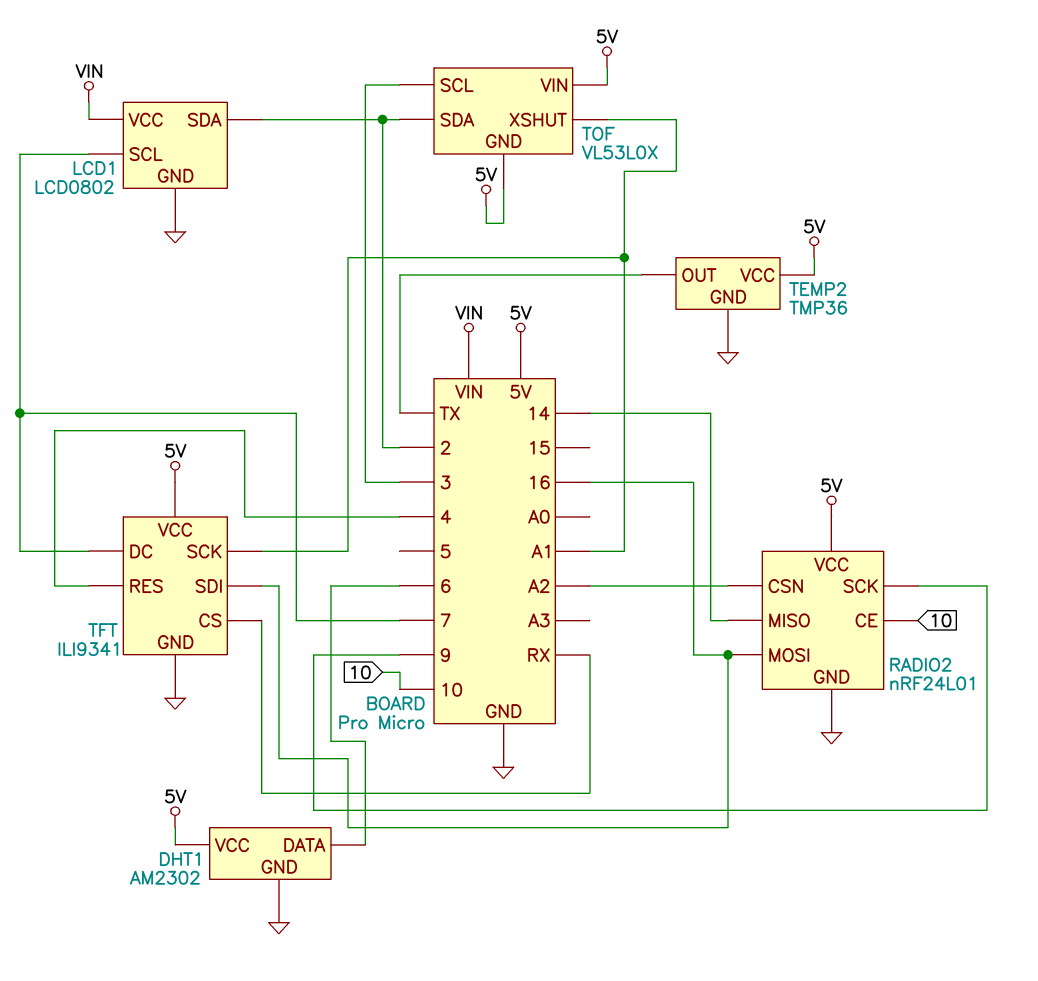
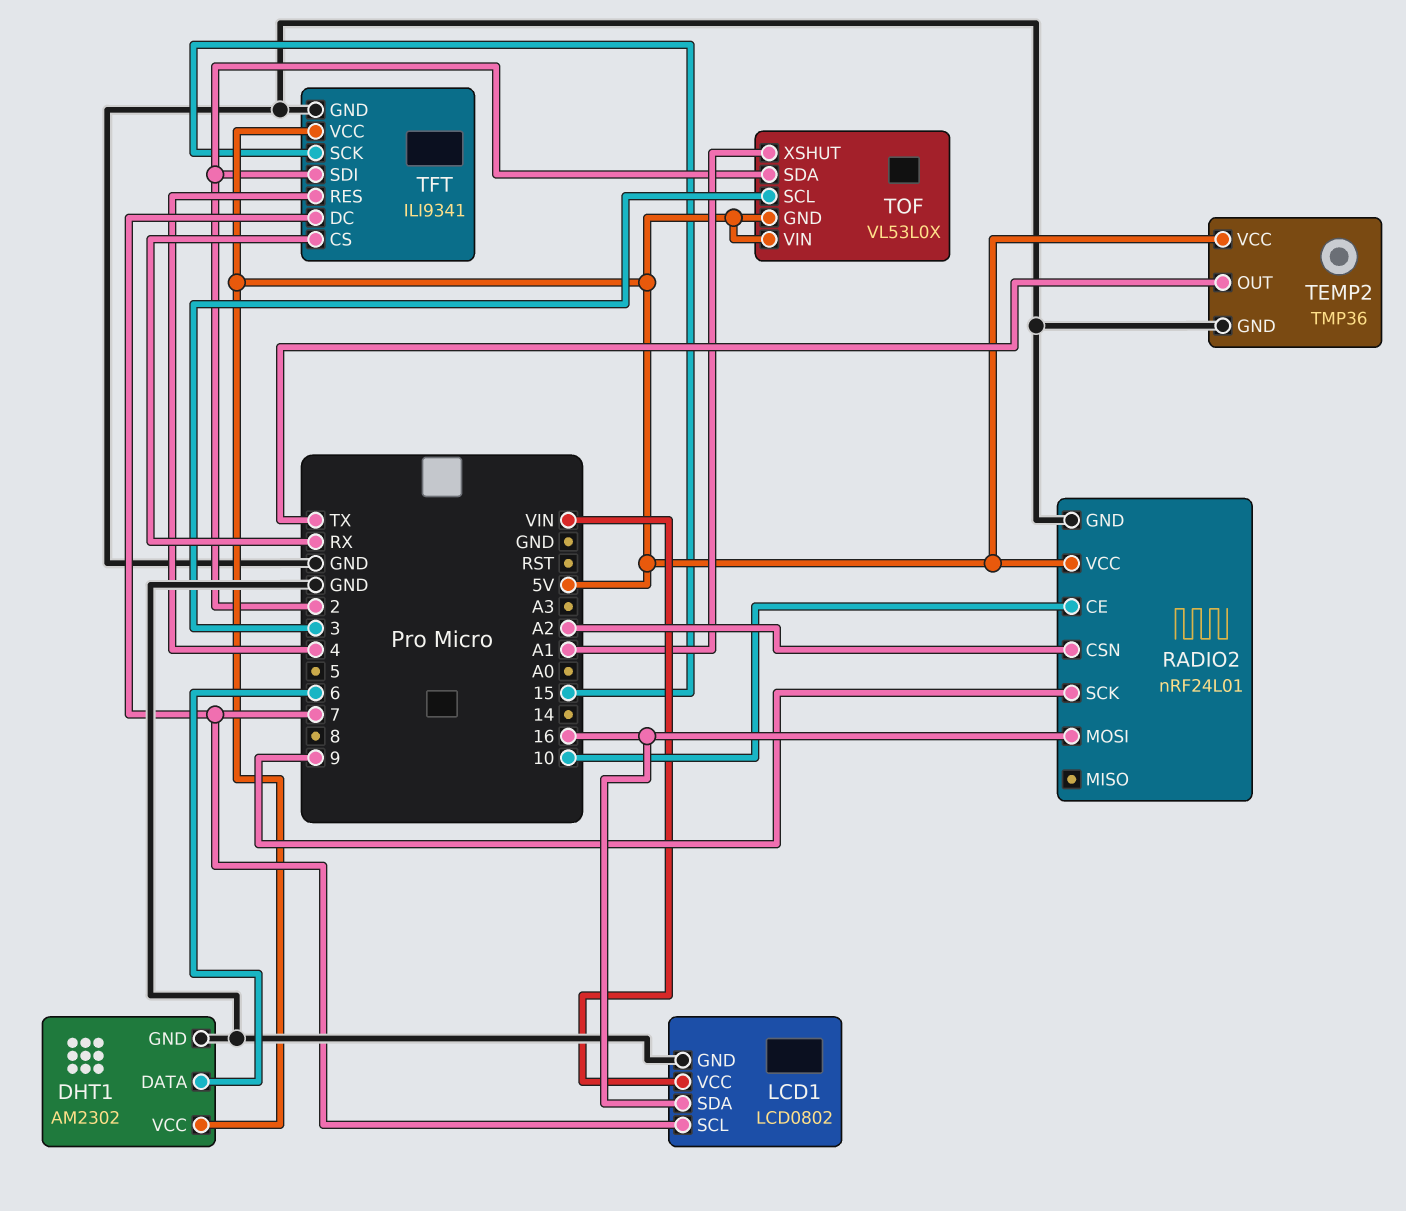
LCD1 pin SDA: 2 -> 16
RADIO2 pin MISO: 14 -> none
TFT pin SCK: A1 -> 15
TFT pin SDI: 16 -> 2

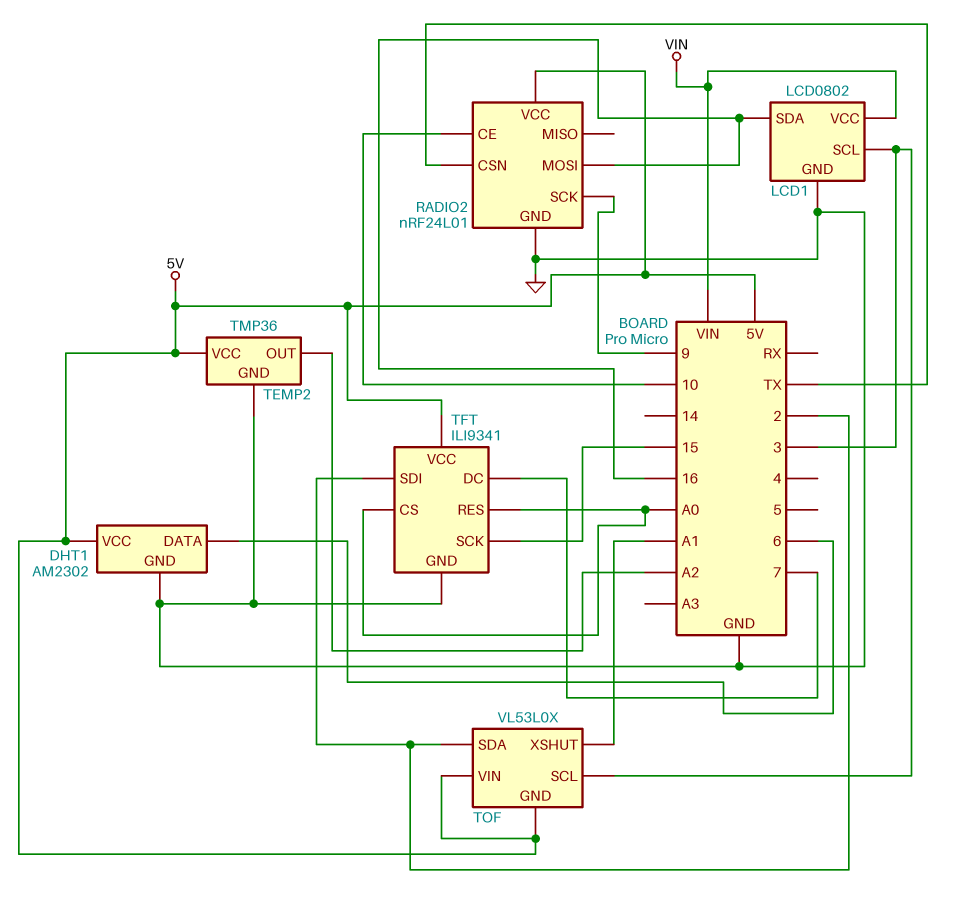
LCD1 pin SCL: 7 -> 3
RADIO2 pin CSN: A2 -> TX
TEMP2 pin OUT: TX -> A2
TFT pin CS: RX -> A0
TFT pin RES: 4 -> A0

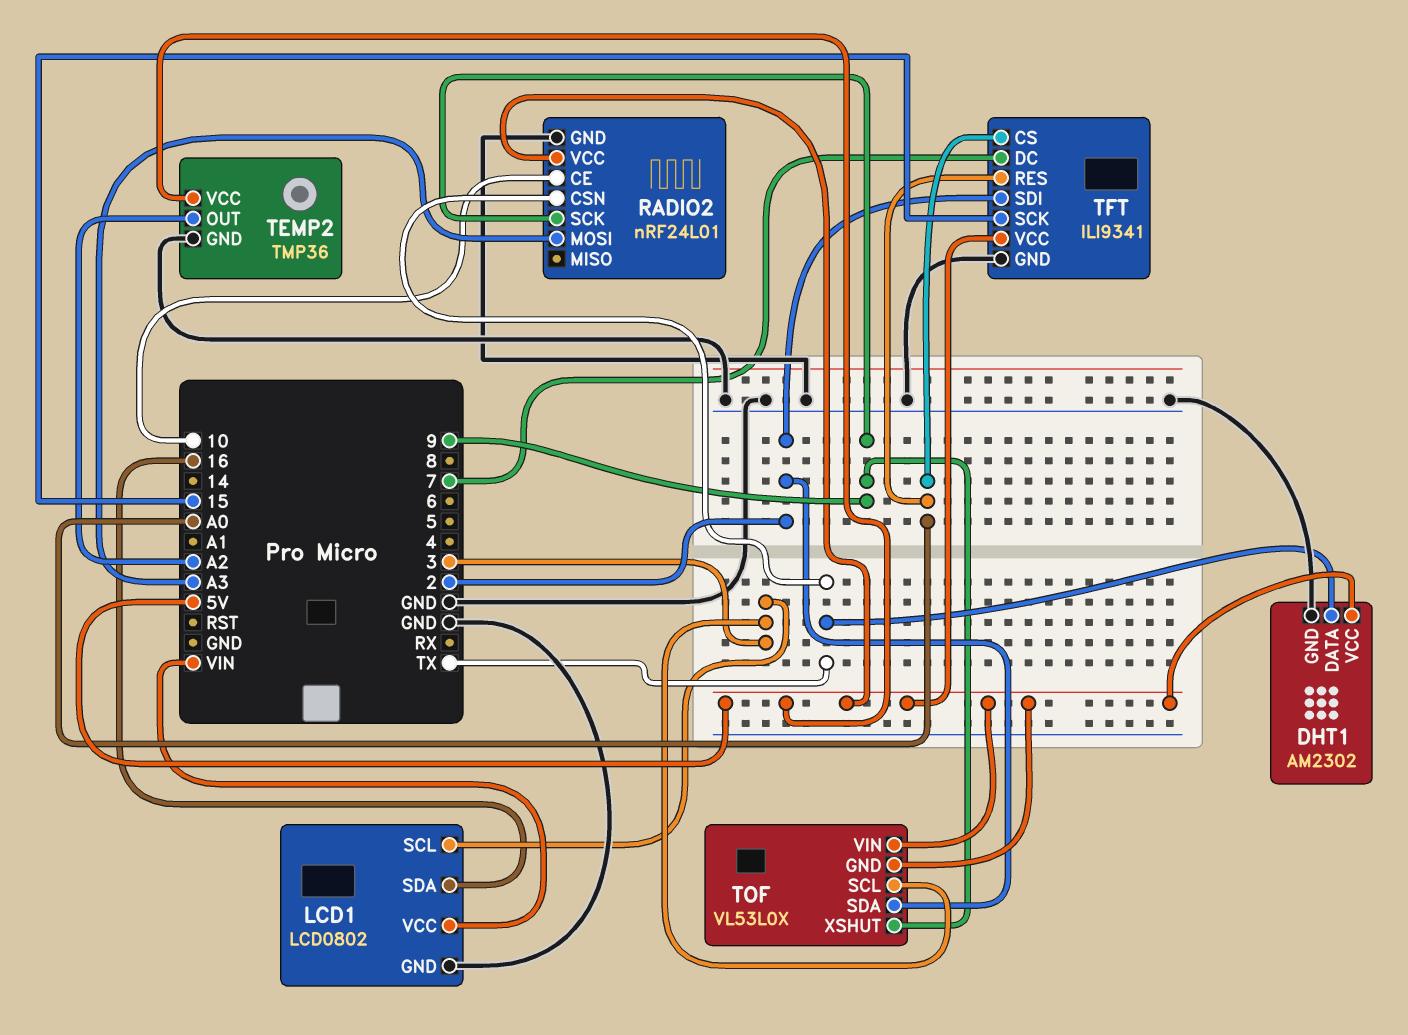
DHT1 pin DATA: 6 -> TX
RADIO2 pin MOSI: 16 -> A3
TOF pin XSHUT: A1 -> 9

